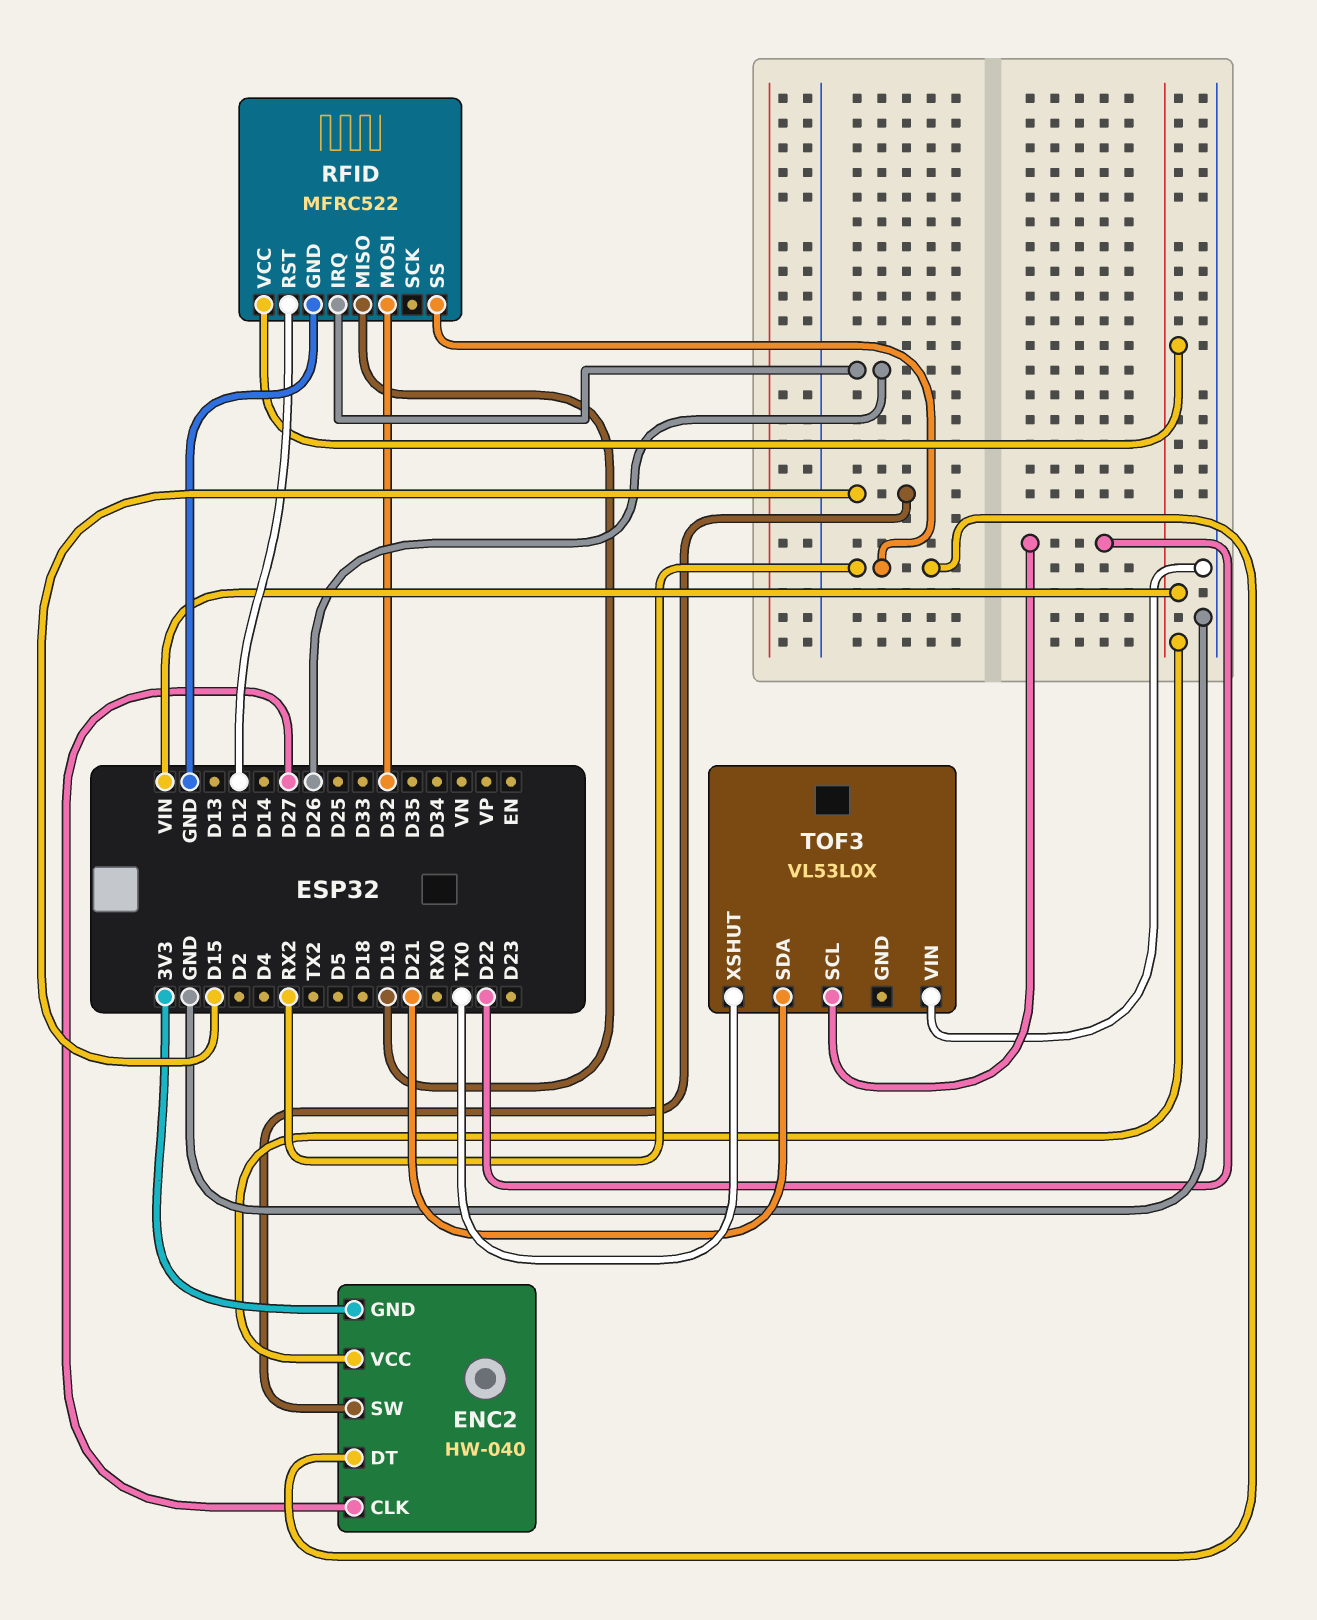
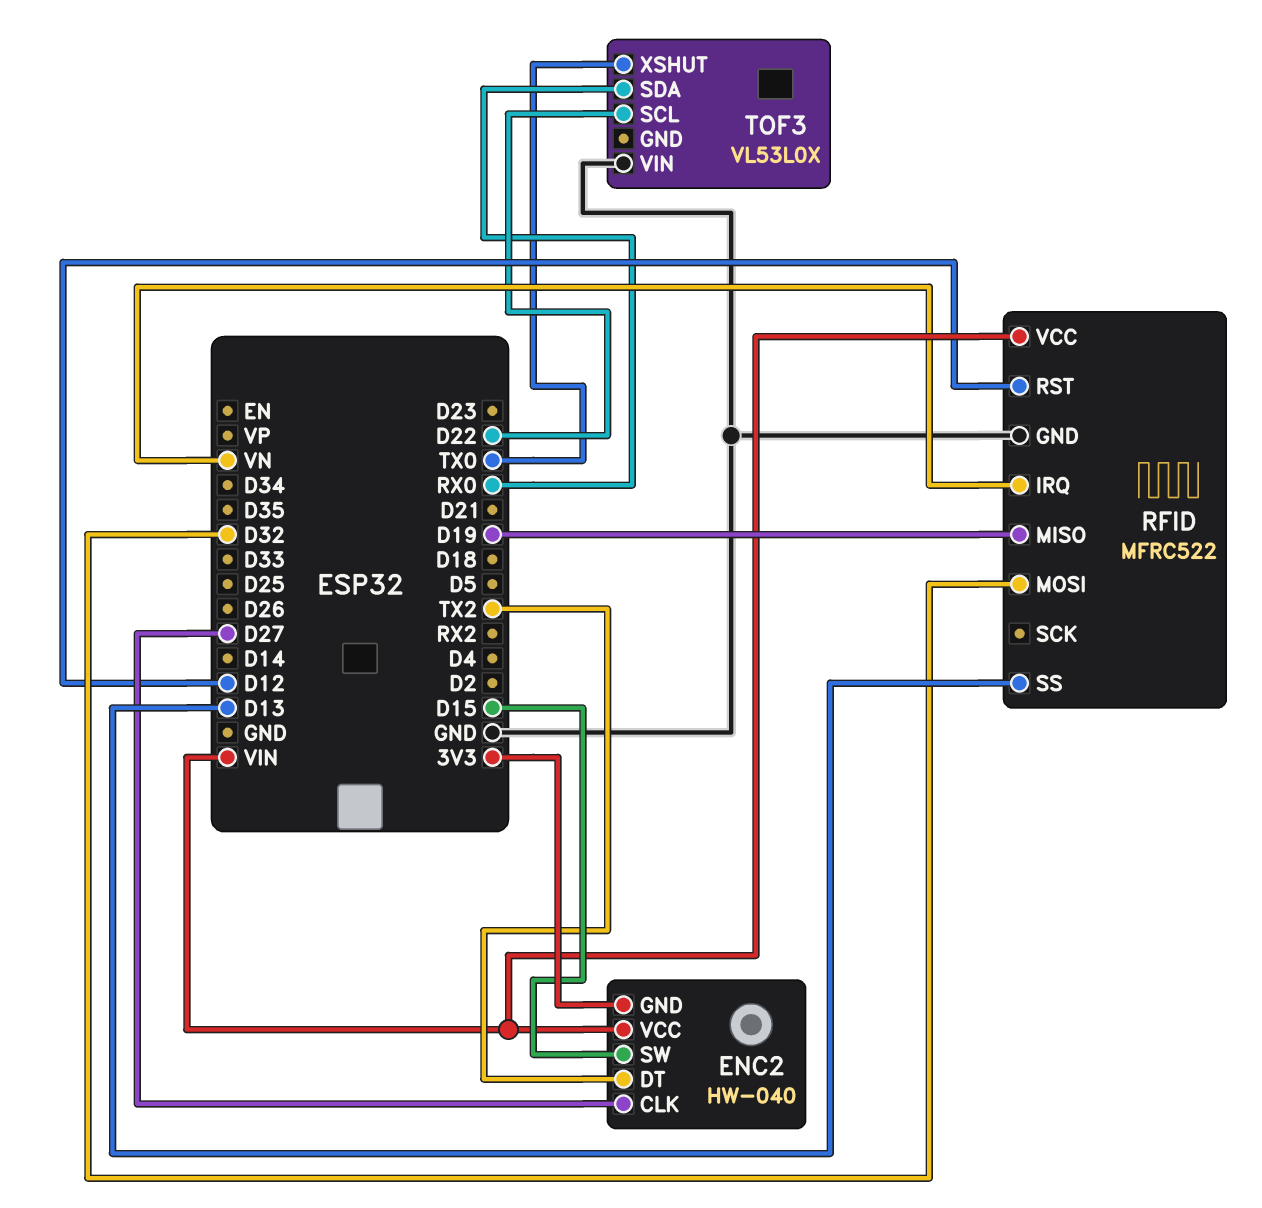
ENC2 pin DT: RX2 -> TX2
RFID pin IRQ: D26 -> VN
RFID pin SS: RX2 -> D13
TOF3 pin SDA: D21 -> RX0

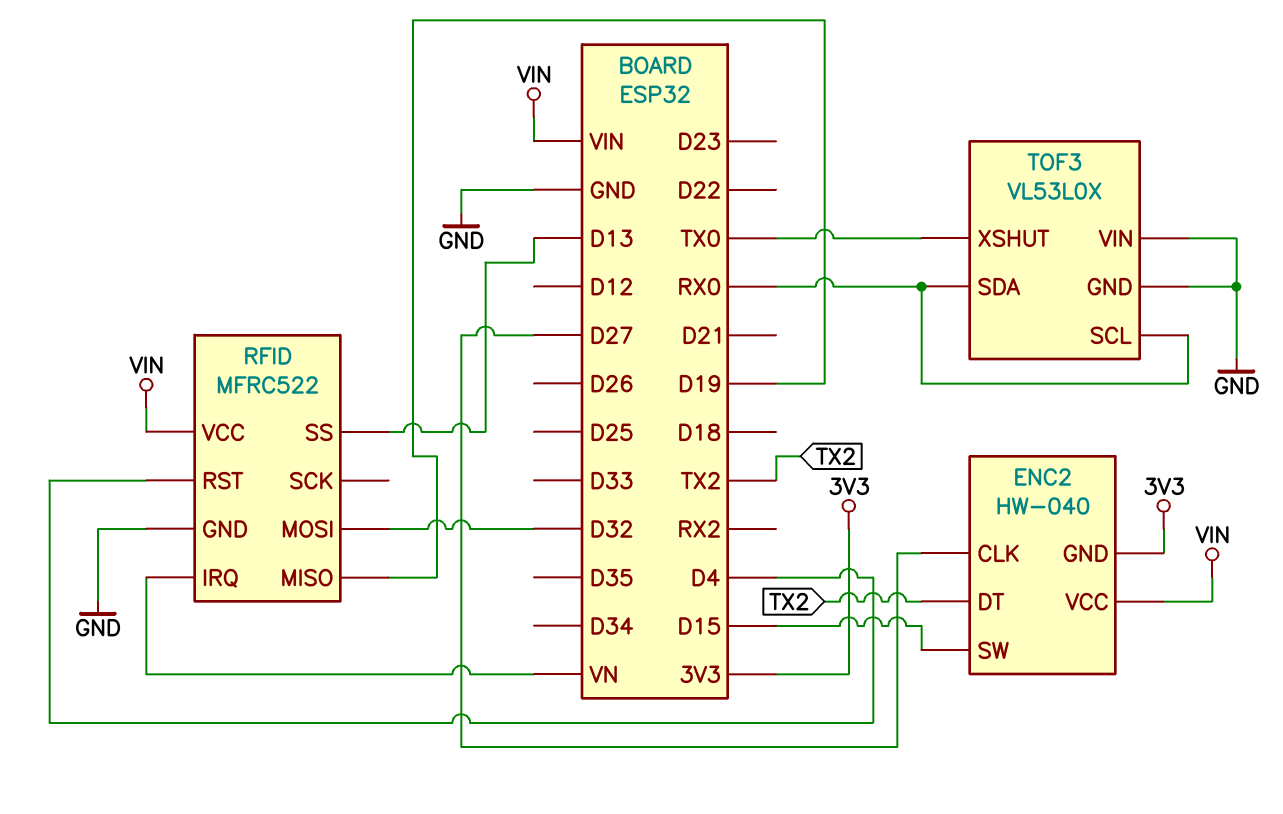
RFID pin RST: D12 -> D4
TOF3 pin GND: none -> GND
TOF3 pin SCL: D22 -> RX0

